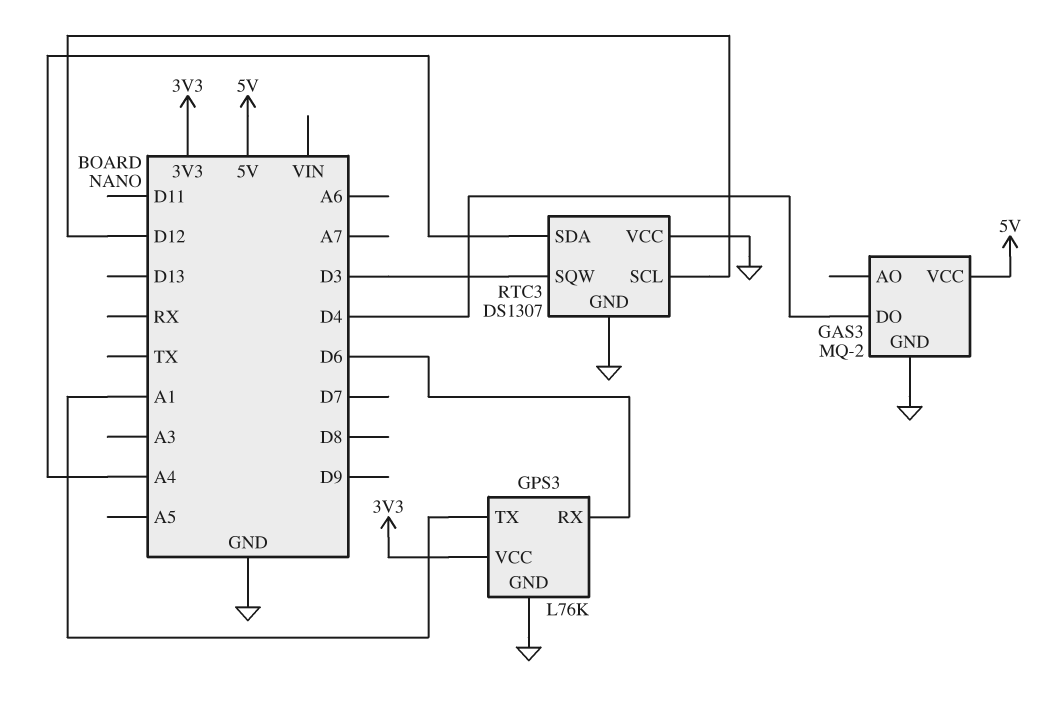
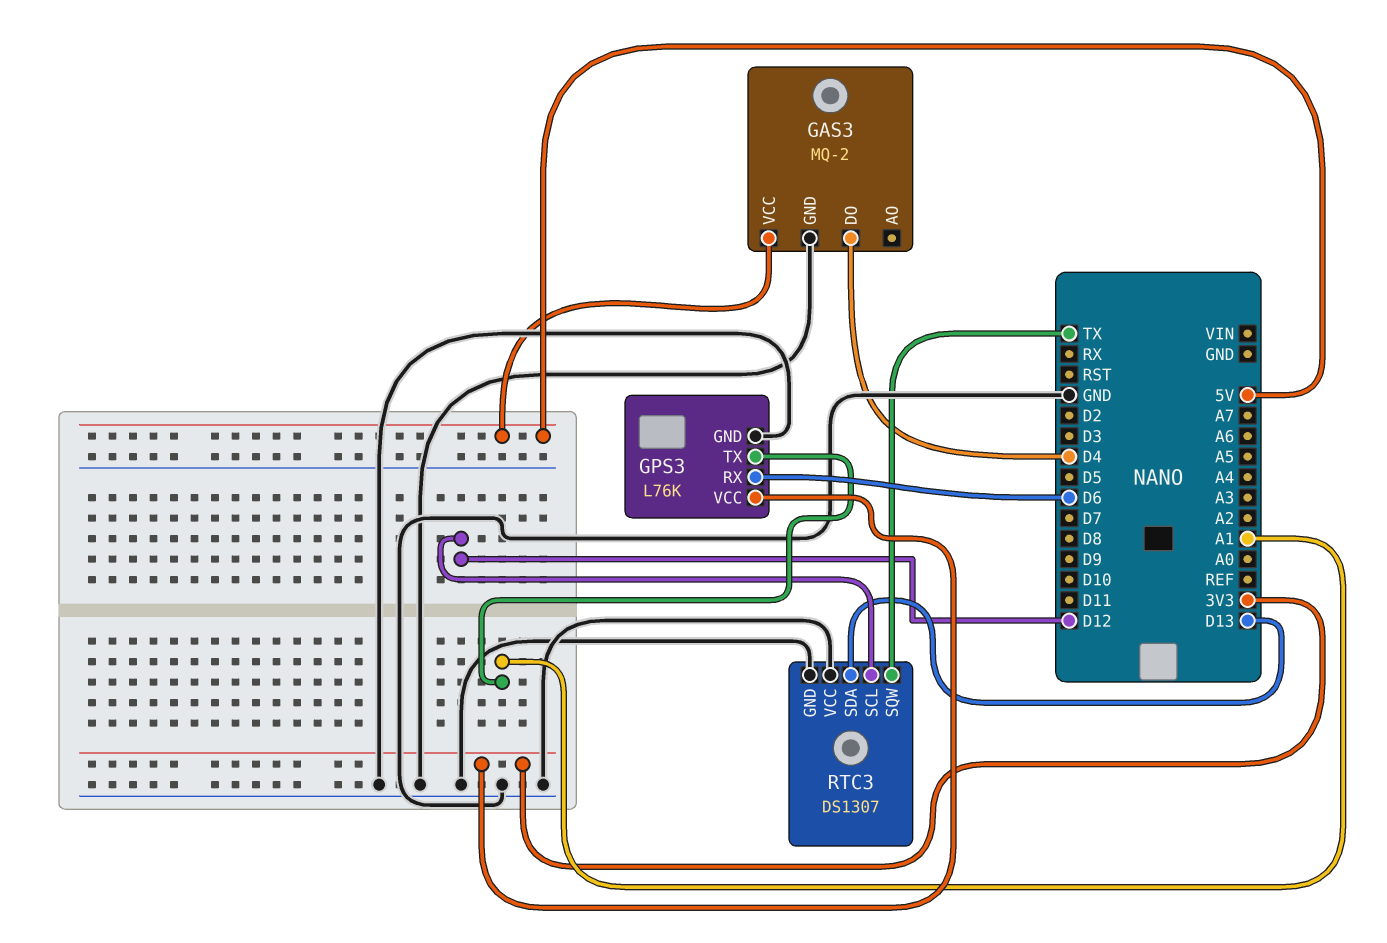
RTC3 pin SDA: A4 -> D13
RTC3 pin SQW: D3 -> TX

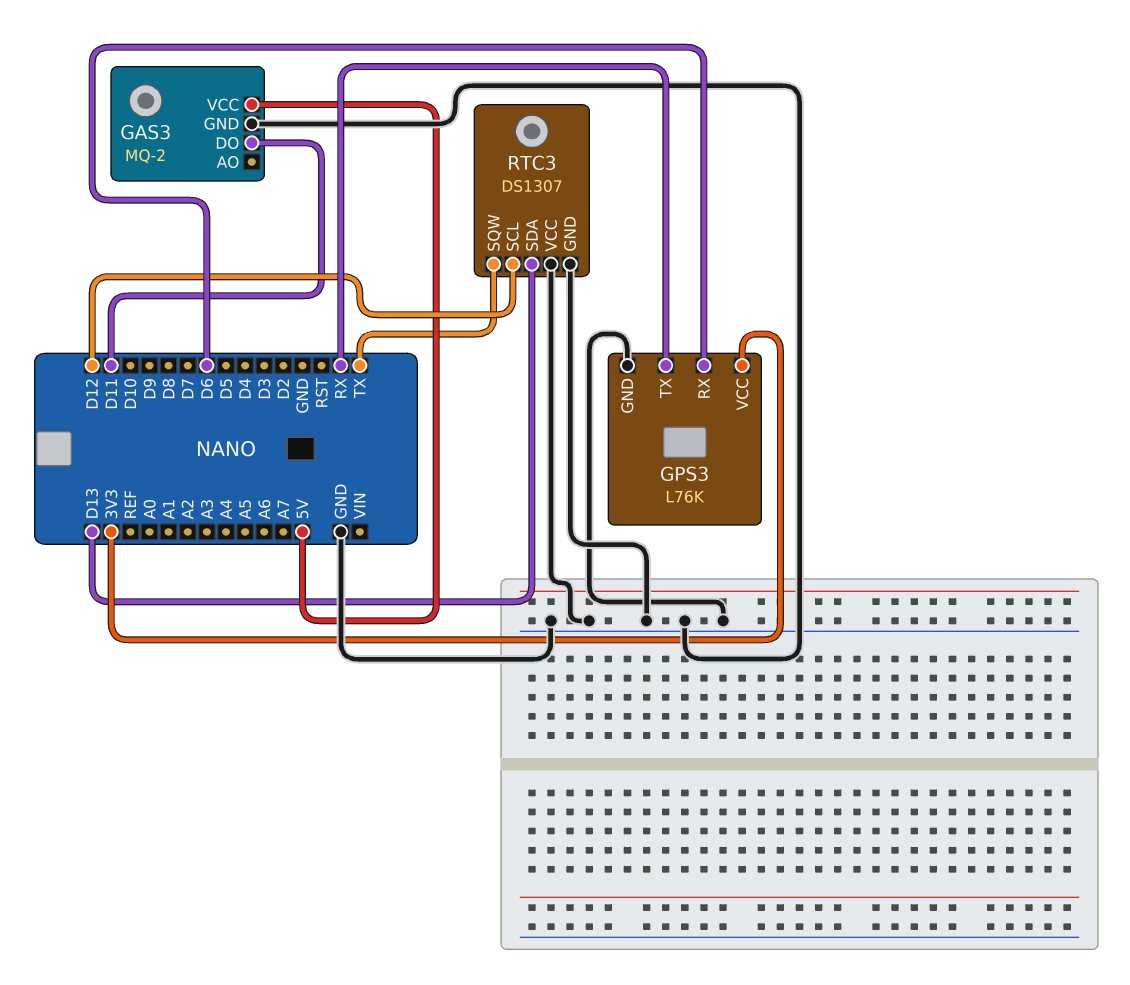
GAS3 pin DO: D4 -> D11
GPS3 pin TX: A1 -> RX

